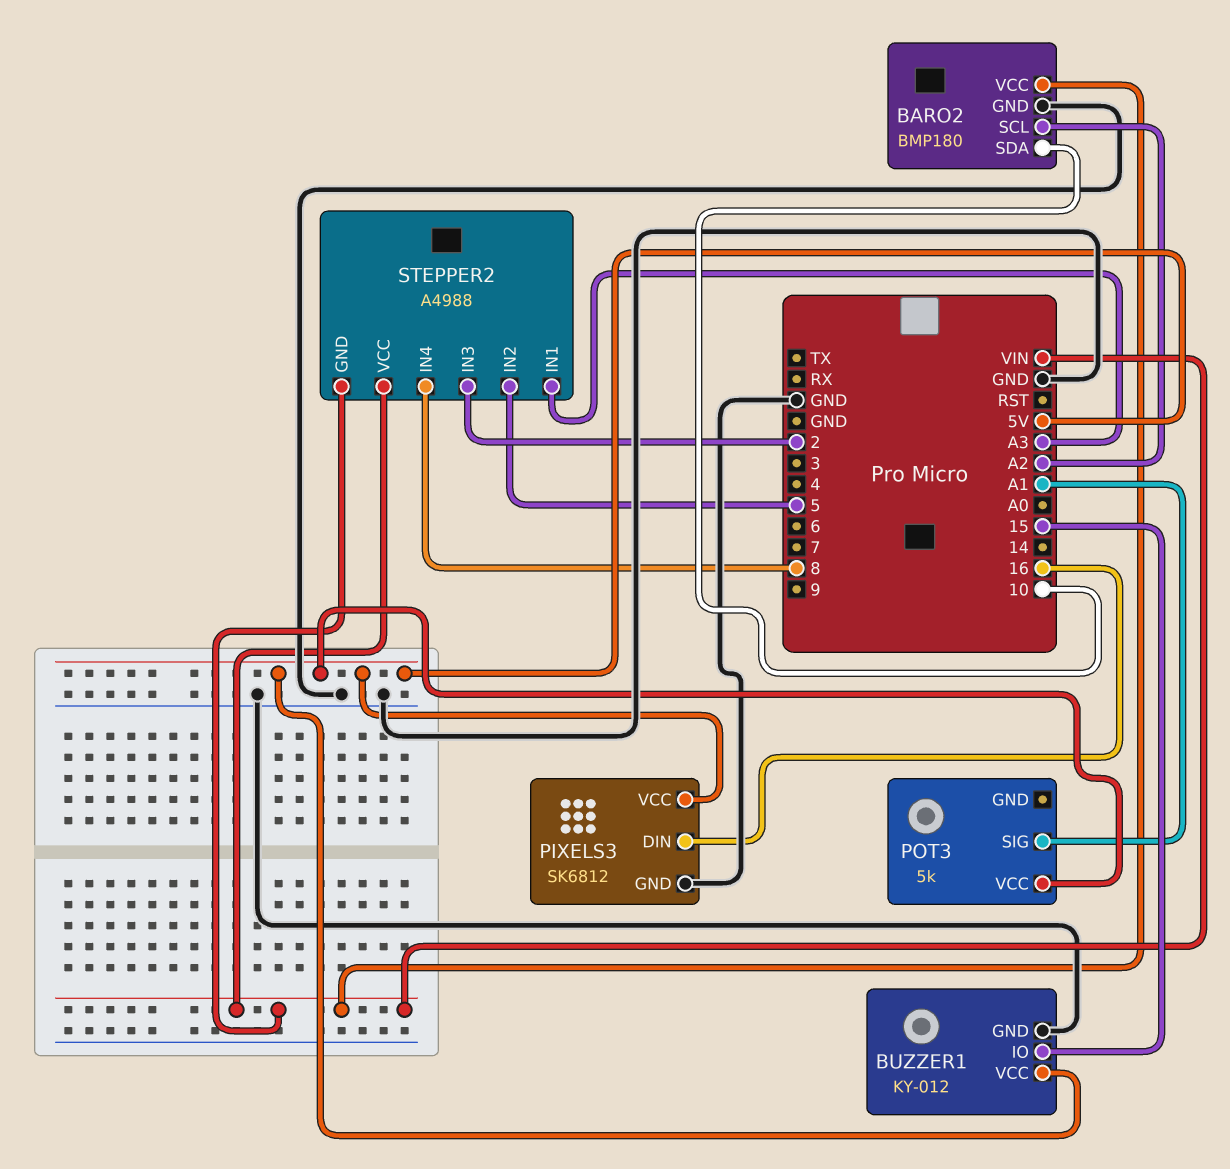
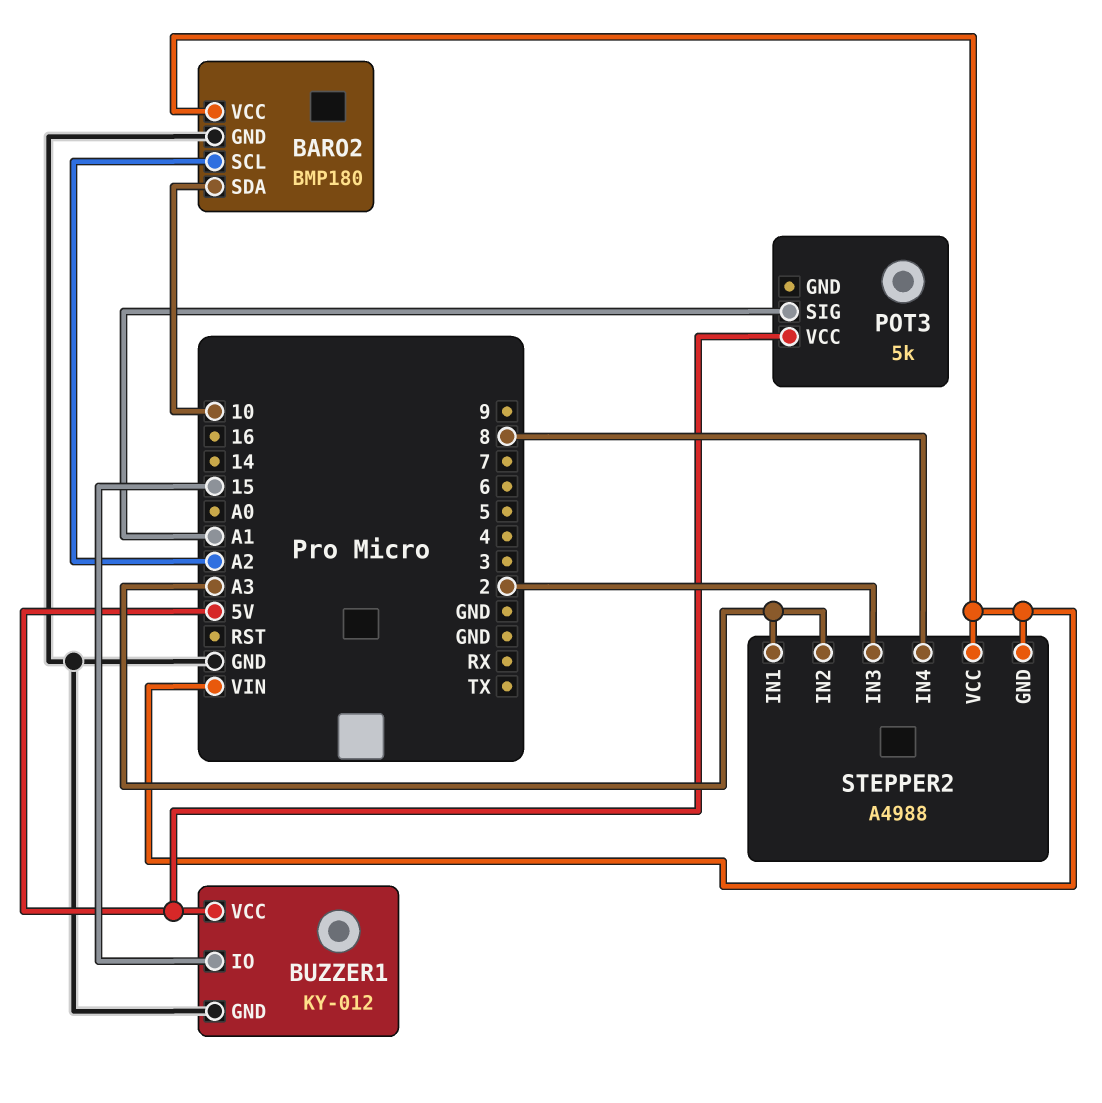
PIXELS3: SK6812 -> none
PIXELS3 pin DIN: 16 -> none
PIXELS3 pin GND: GND -> none
PIXELS3 pin VCC: 5V -> none
STEPPER2 pin IN2: 5 -> A3

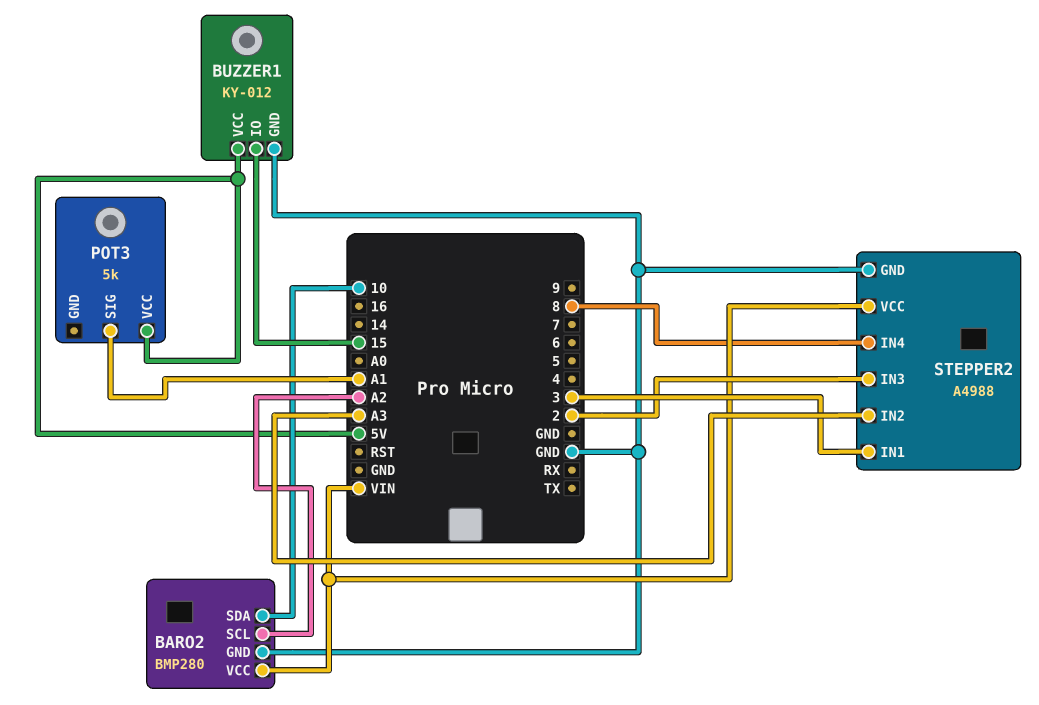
BARO2: BMP180 -> BMP280
STEPPER2 pin GND: VIN -> GND
STEPPER2 pin IN1: A3 -> 3

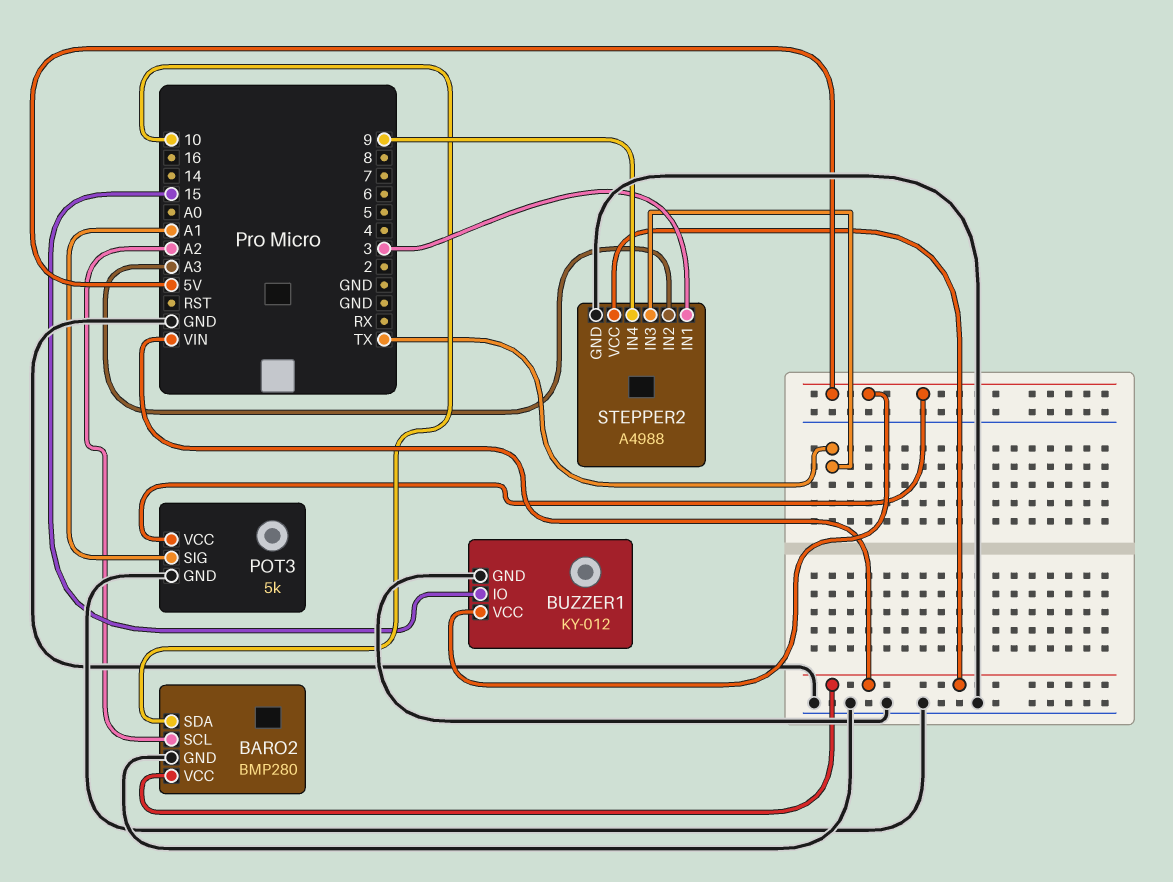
POT3 pin GND: none -> GND
STEPPER2 pin IN3: 2 -> TX
STEPPER2 pin IN4: 8 -> 9

